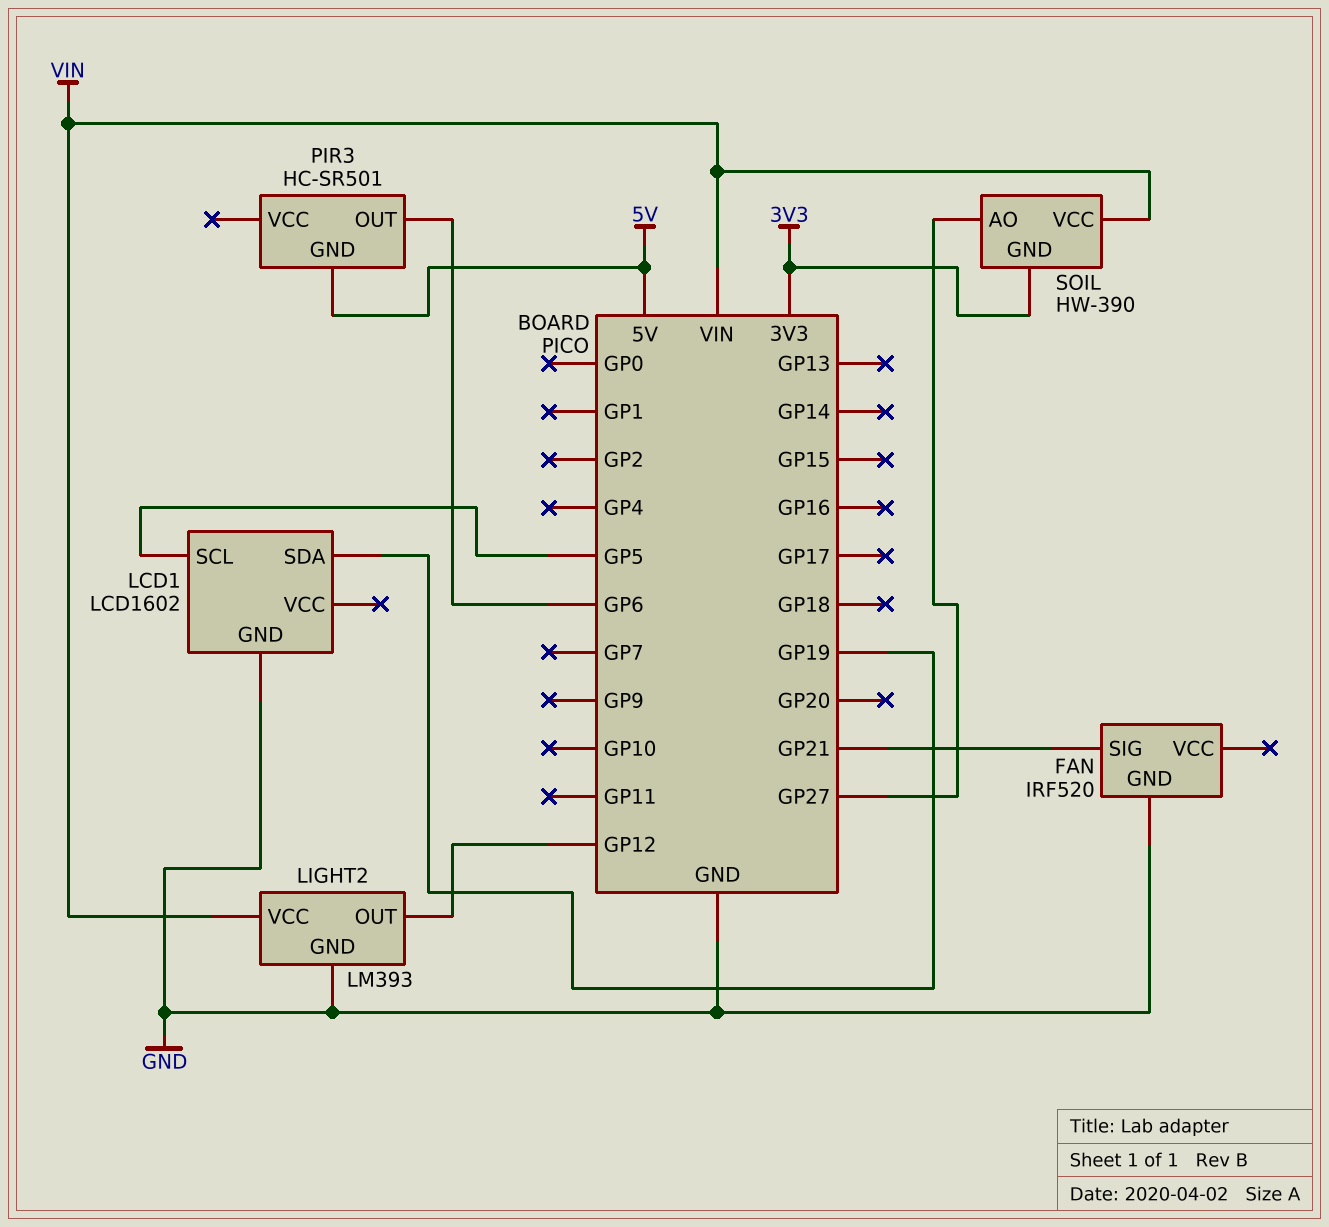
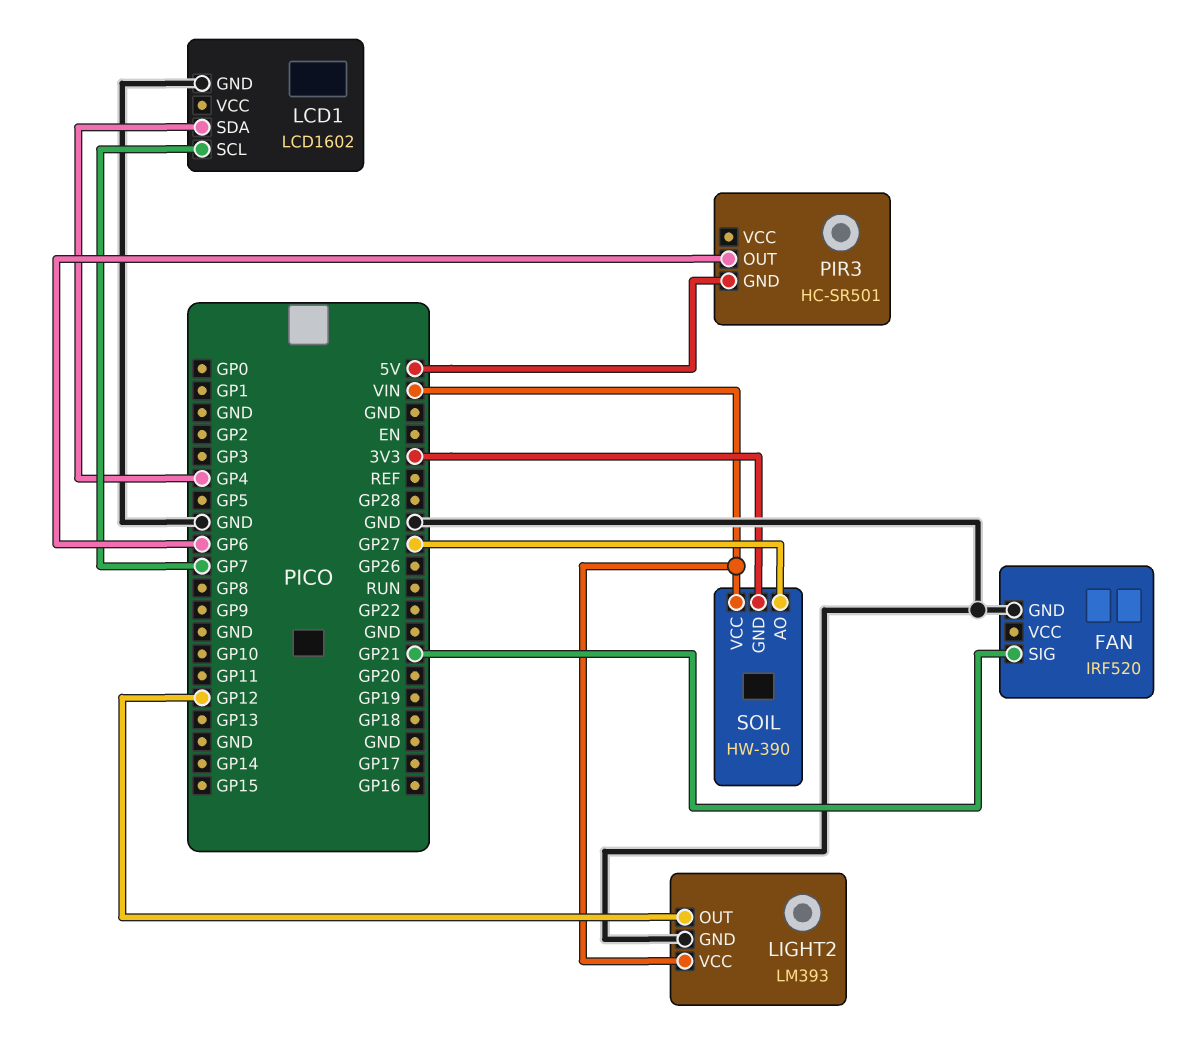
LCD1 pin SCL: GP5 -> GP7
LCD1 pin SDA: GP19 -> GP4

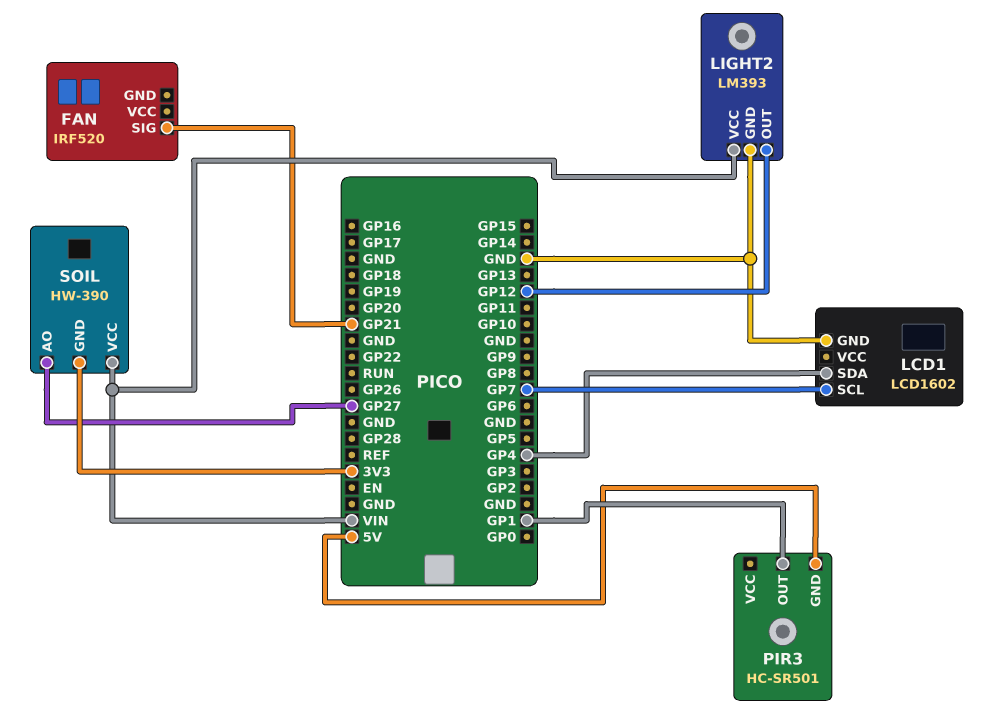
FAN pin GND: GND -> none
PIR3 pin OUT: GP6 -> GP1

